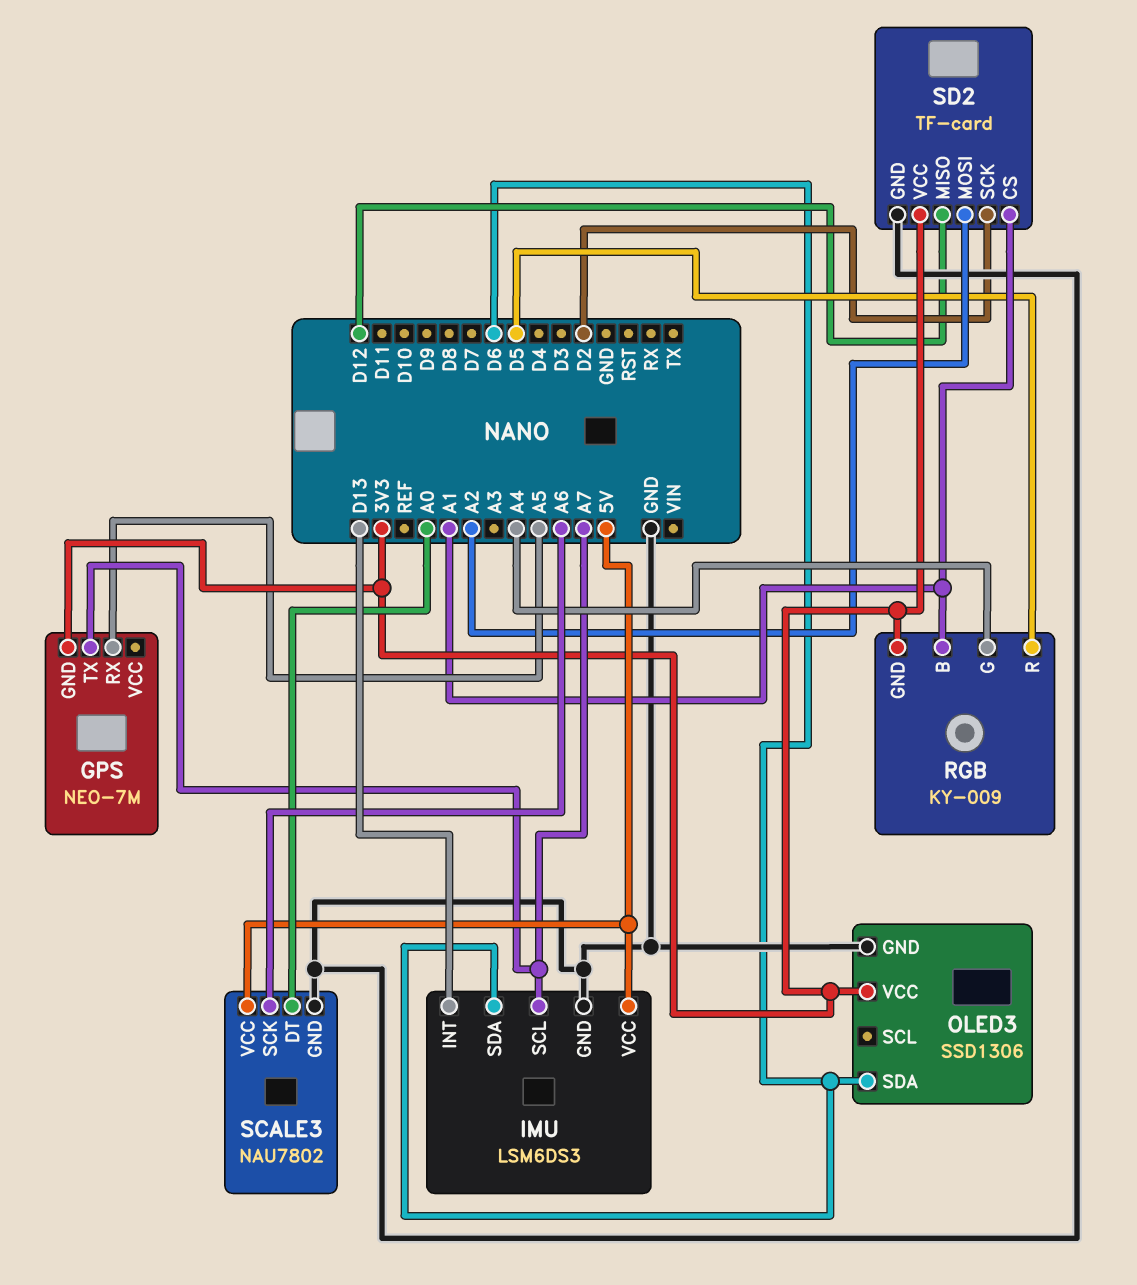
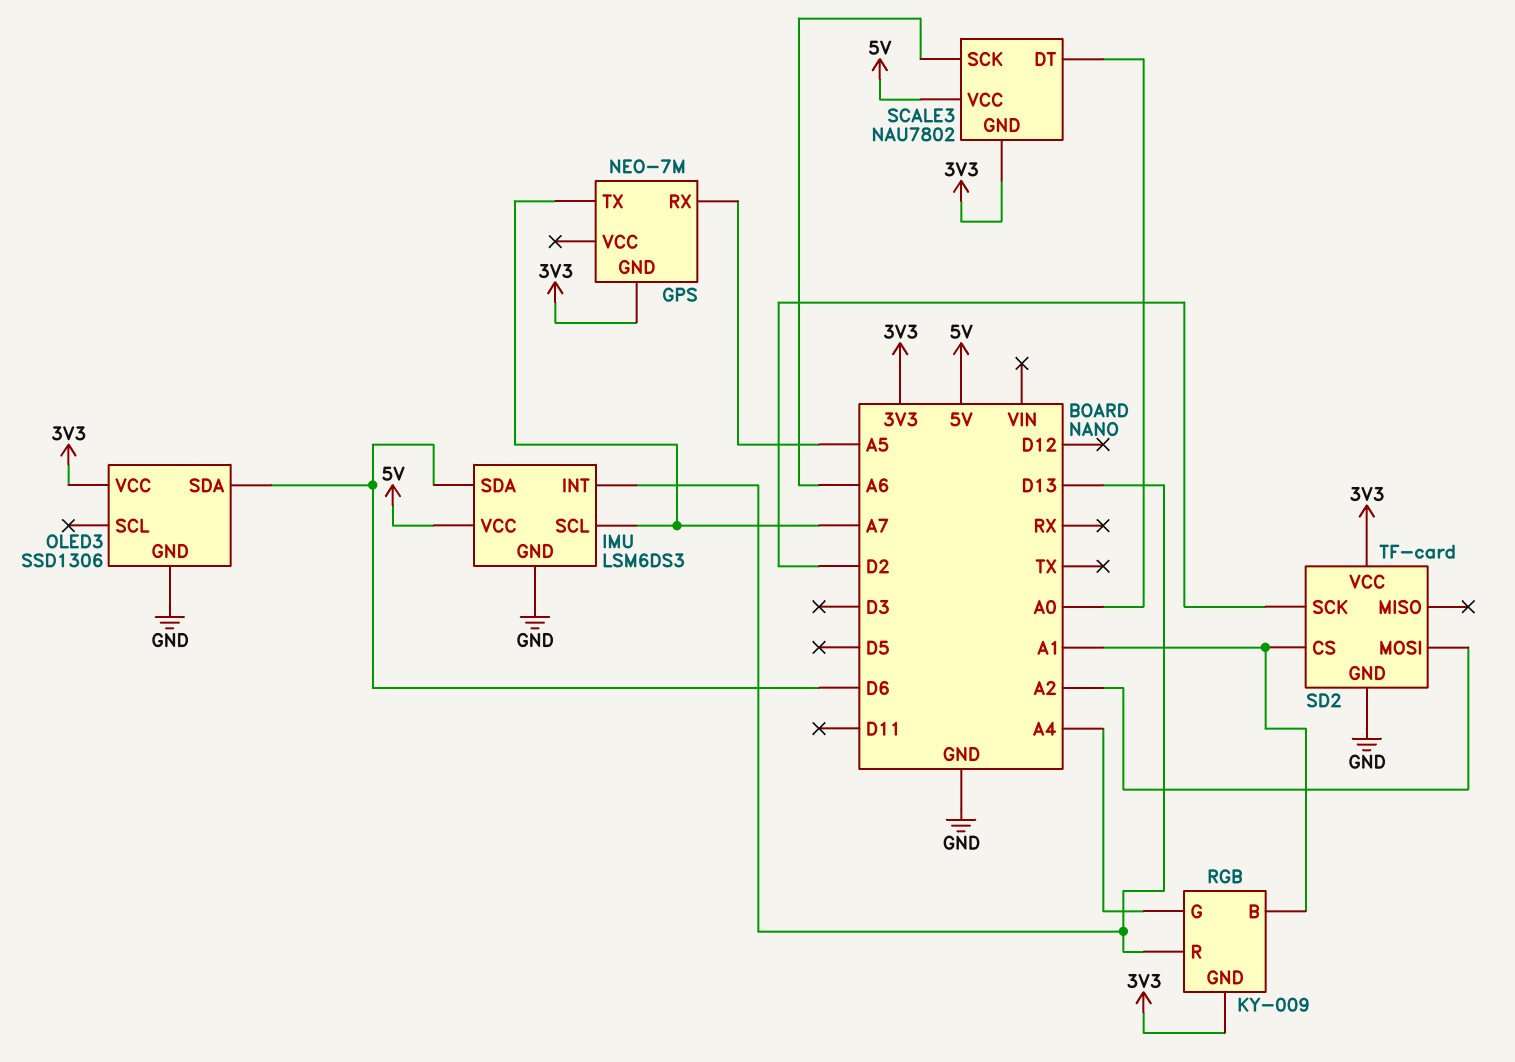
RGB pin R: D5 -> D13
SCALE3 pin GND: GND -> 3V3
SD2 pin MISO: D12 -> none

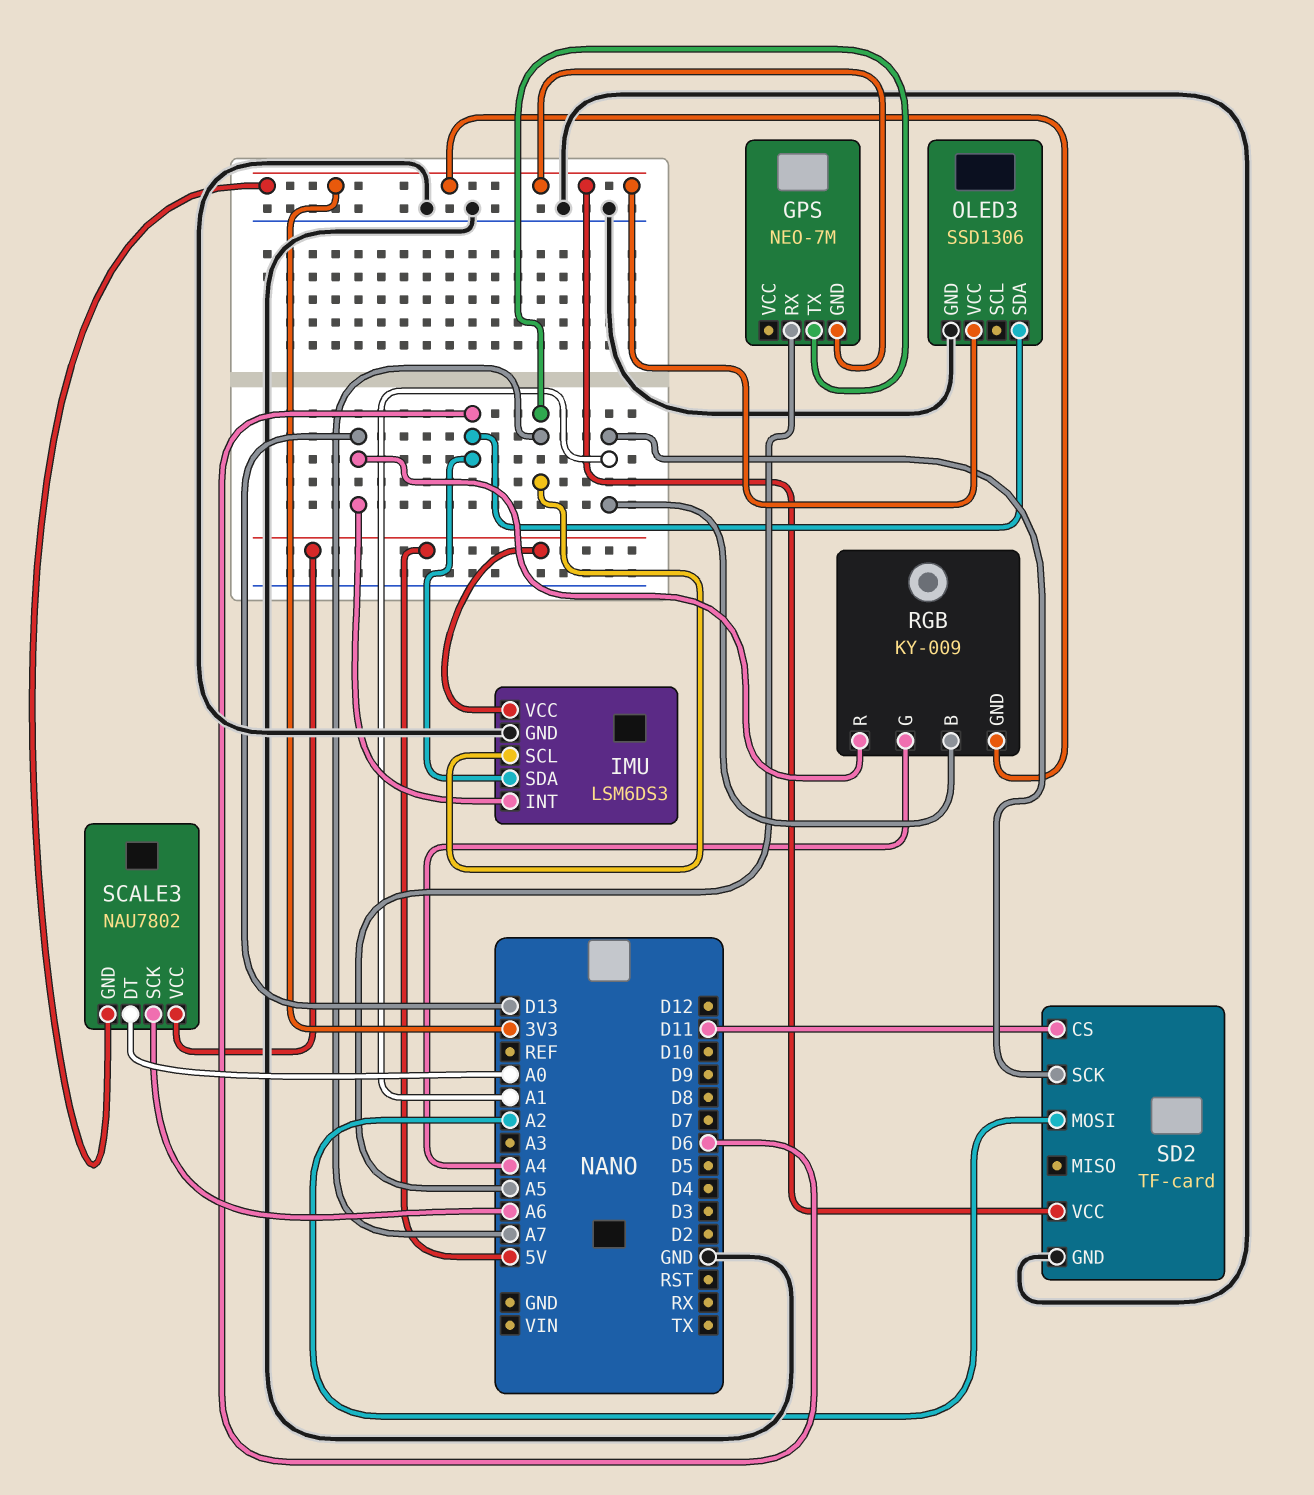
SD2 pin CS: A1 -> D11
SD2 pin SCK: D2 -> A1

